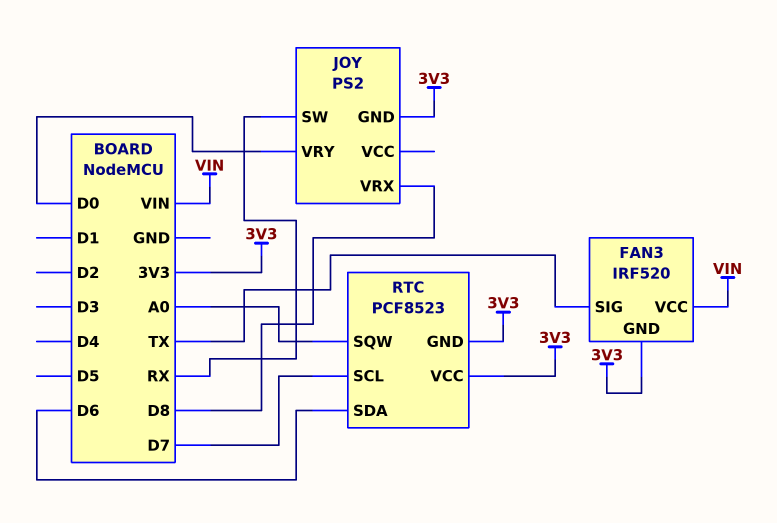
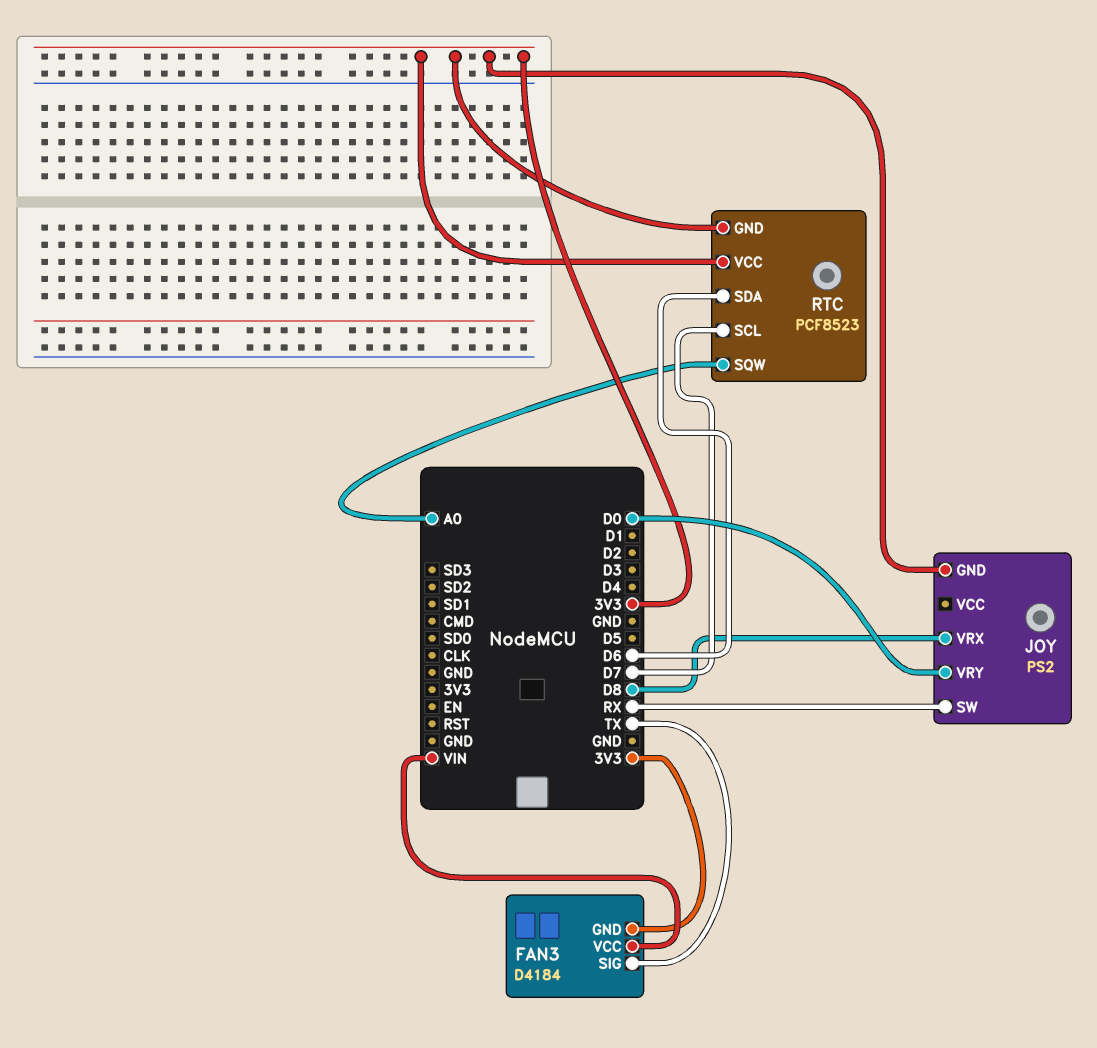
FAN3: IRF520 -> D4184

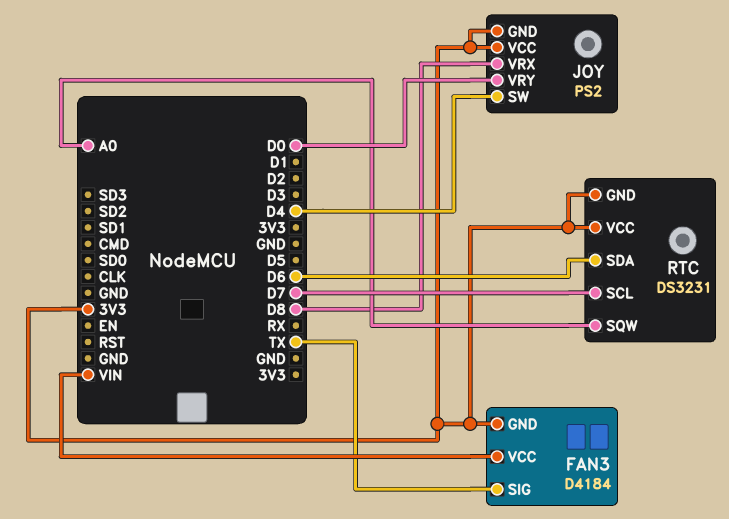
JOY pin SW: RX -> D4
JOY pin VCC: none -> 3V3
RTC: PCF8523 -> DS3231

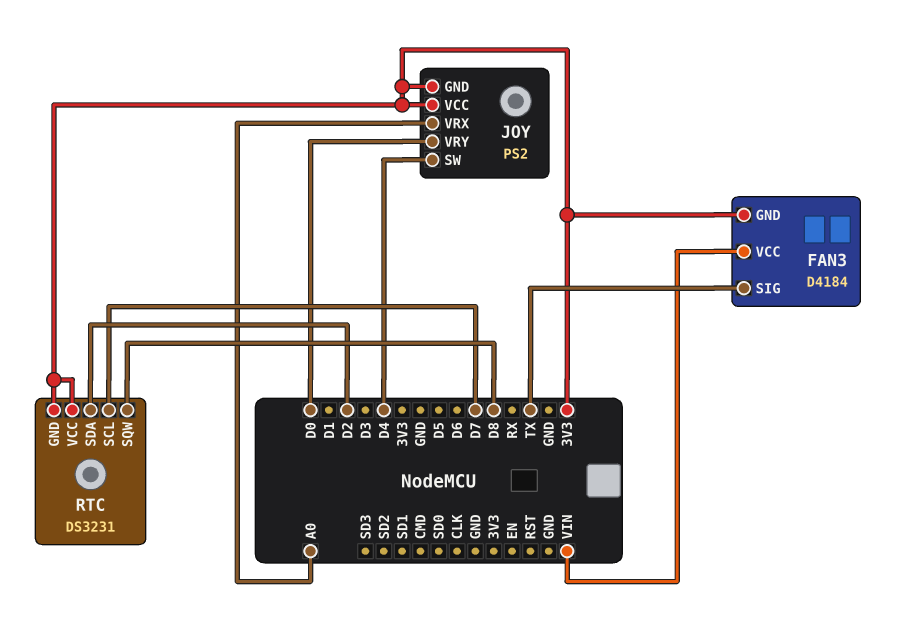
JOY pin VRX: D8 -> A0
RTC pin SDA: D6 -> D2
RTC pin SQW: A0 -> D8

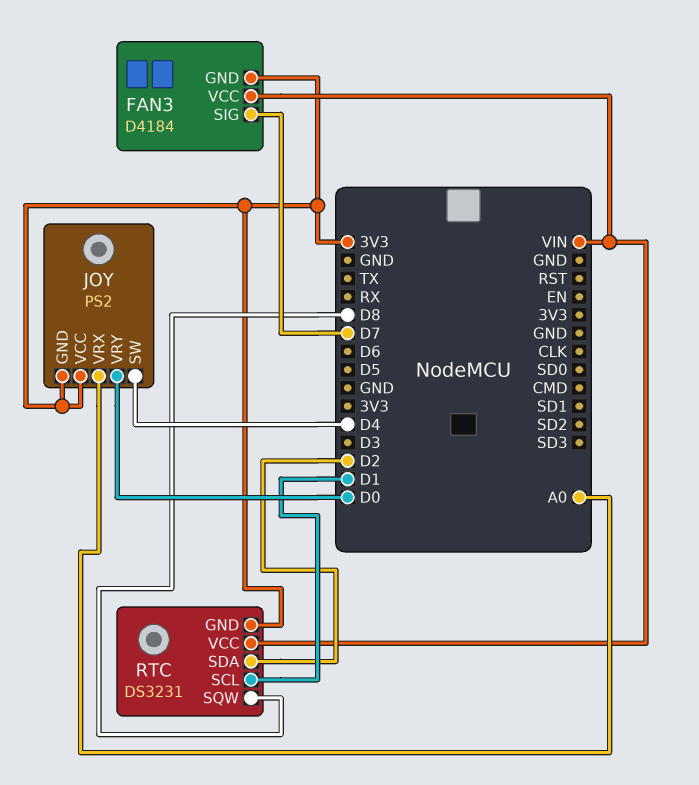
FAN3 pin SIG: TX -> D7
RTC pin SCL: D7 -> D1
RTC pin VCC: 3V3 -> VIN

